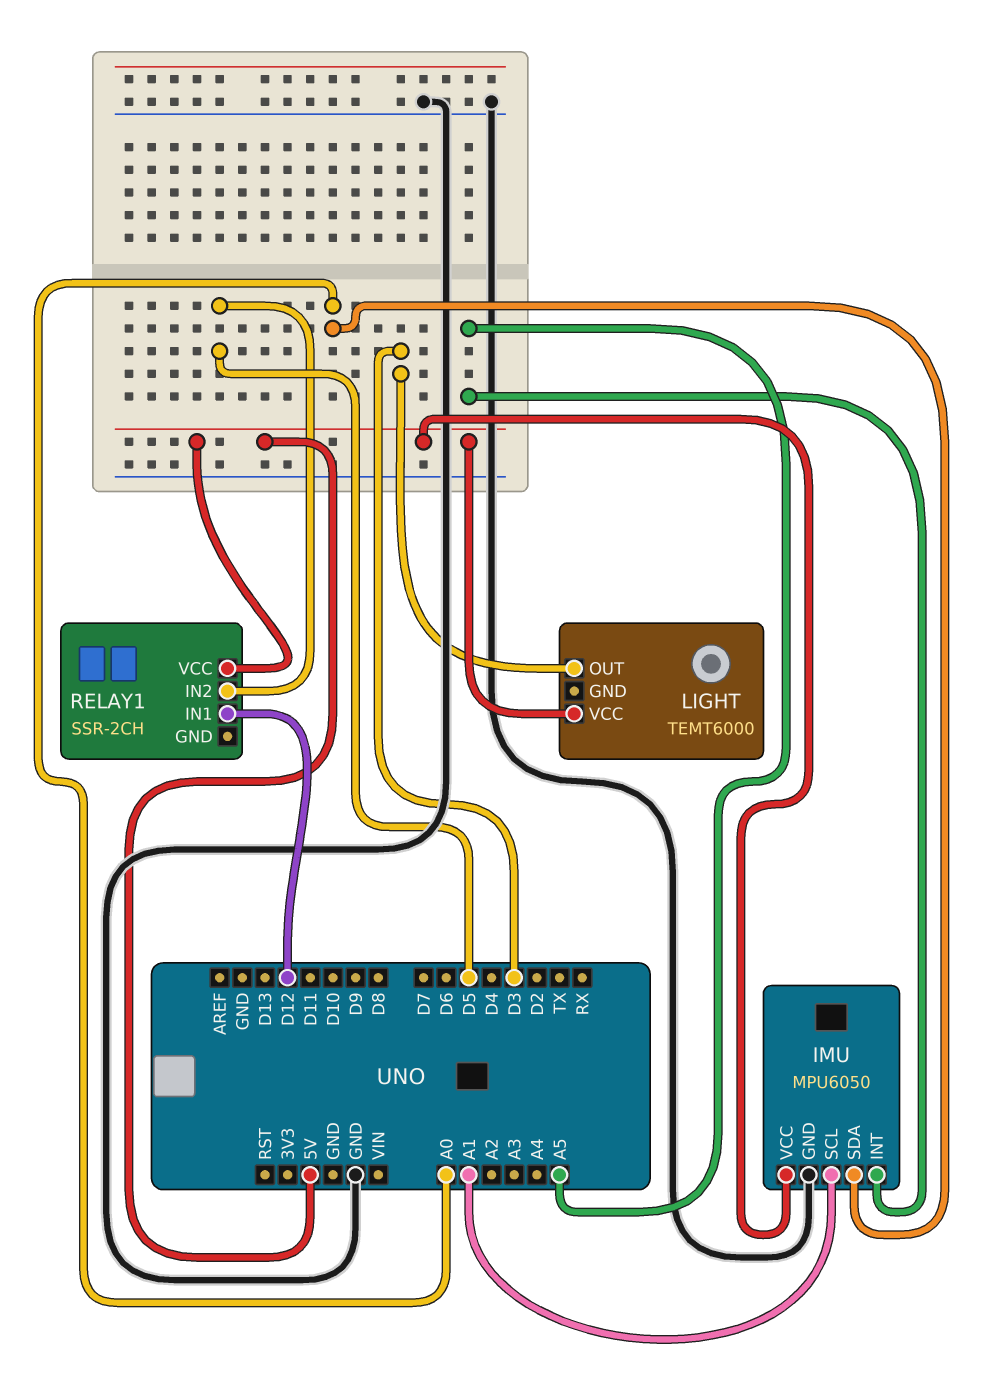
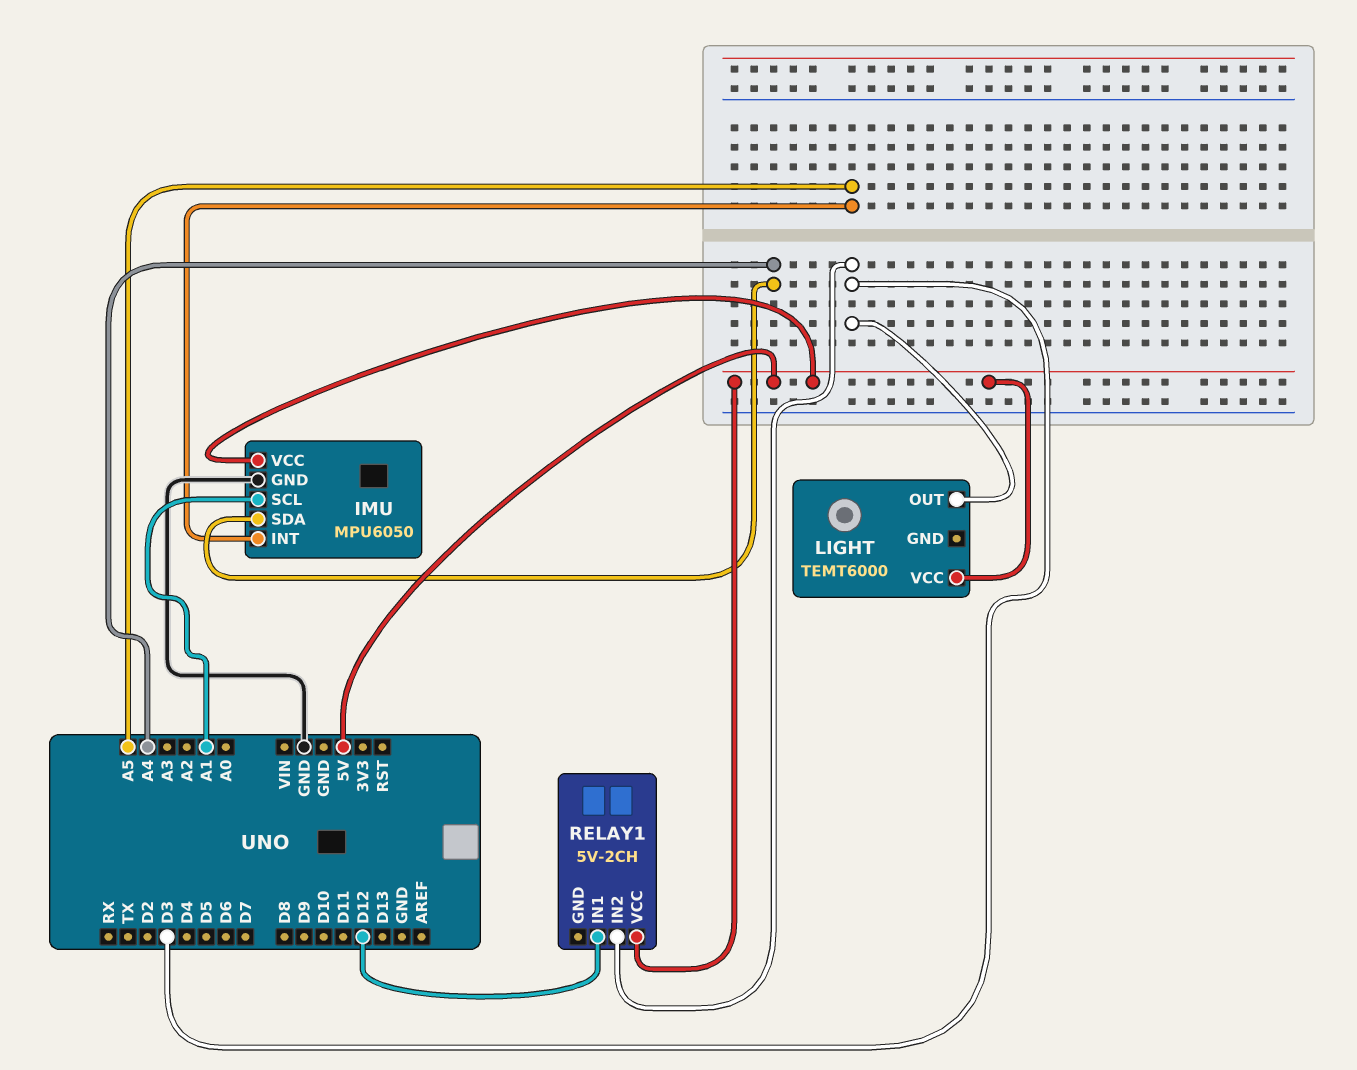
IMU pin SDA: A0 -> A4
RELAY1: SSR-2CH -> 5V-2CH
RELAY1 pin IN2: D5 -> D3

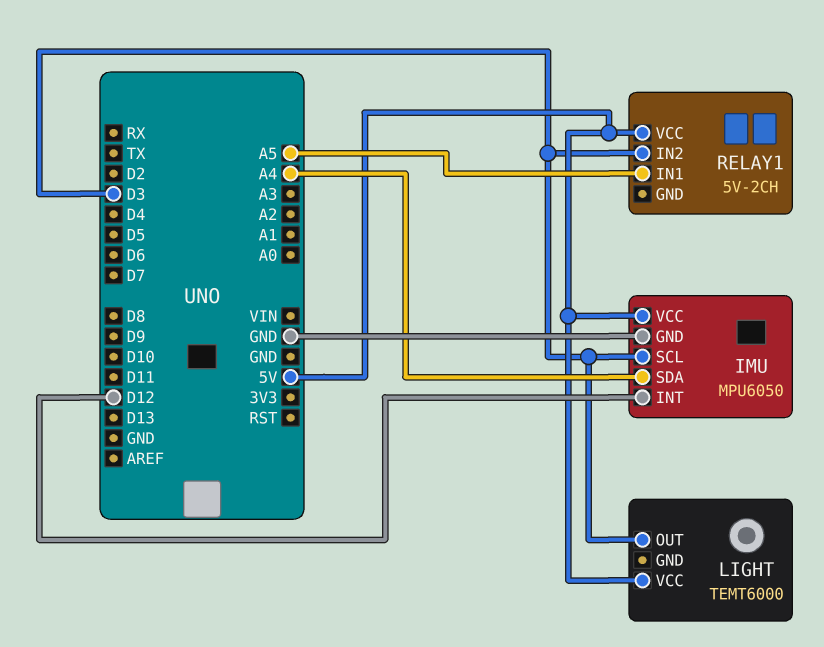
IMU pin INT: A5 -> D12
IMU pin SCL: A1 -> D3
RELAY1 pin IN1: D12 -> A5

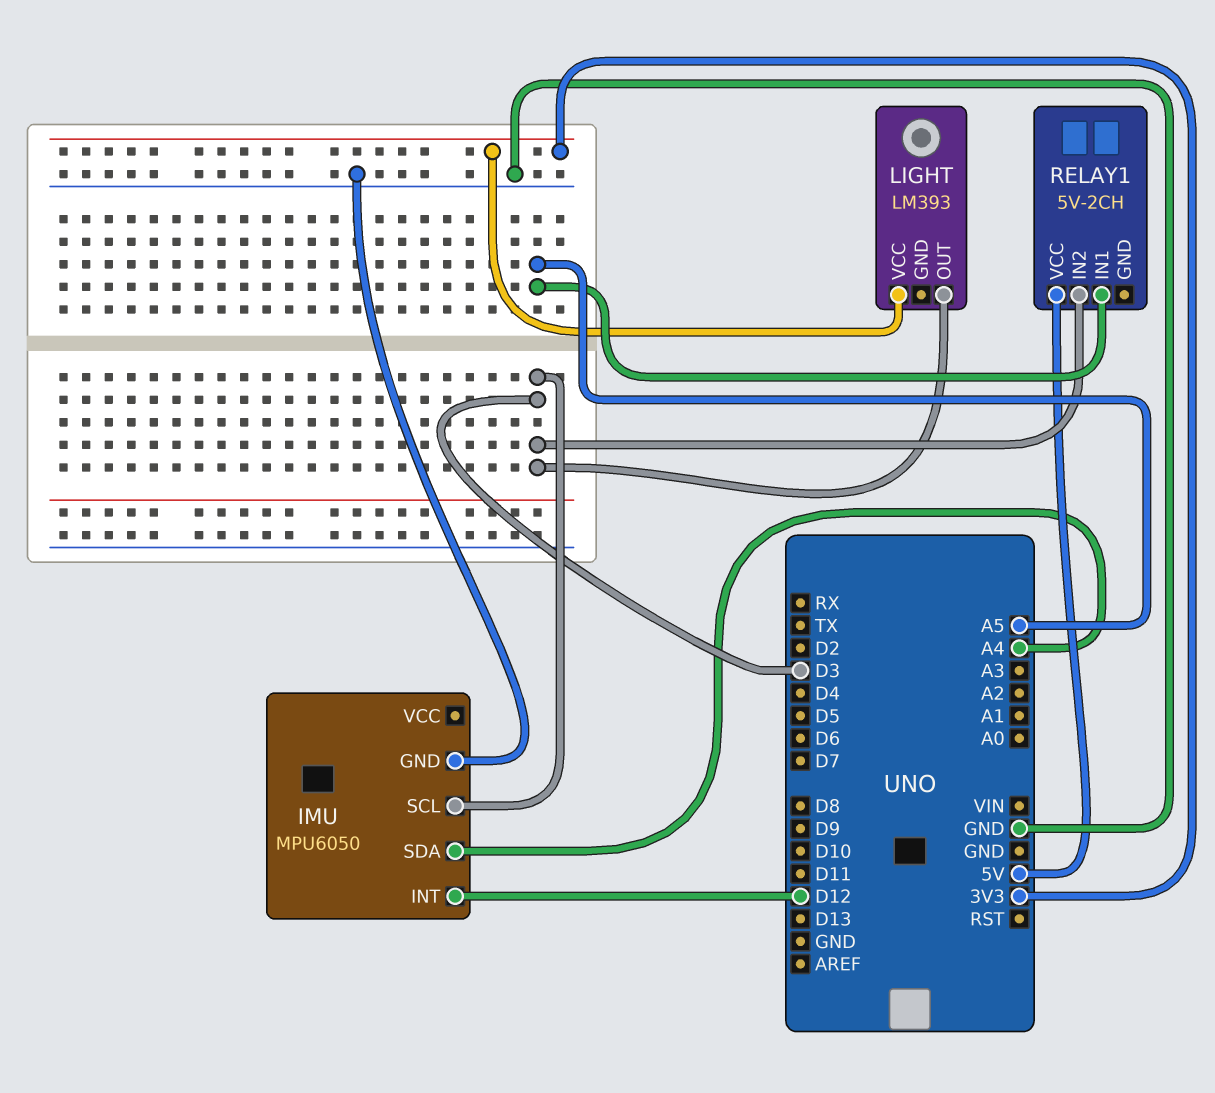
IMU pin VCC: 5V -> none
LIGHT: TEMT6000 -> LM393
LIGHT pin VCC: 5V -> 3V3

